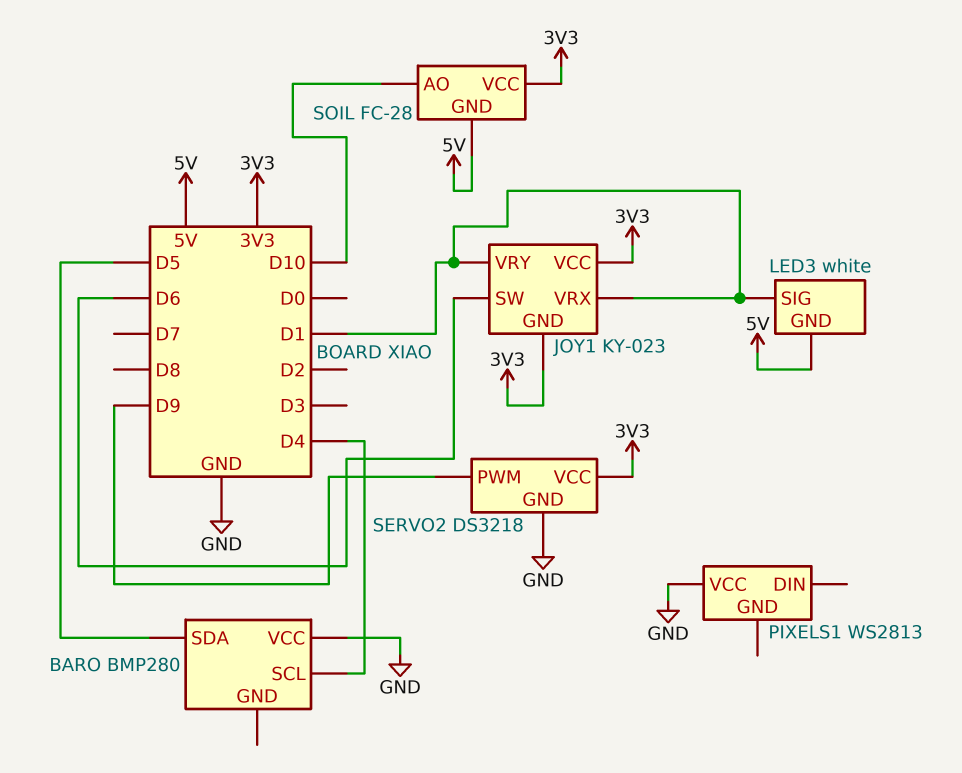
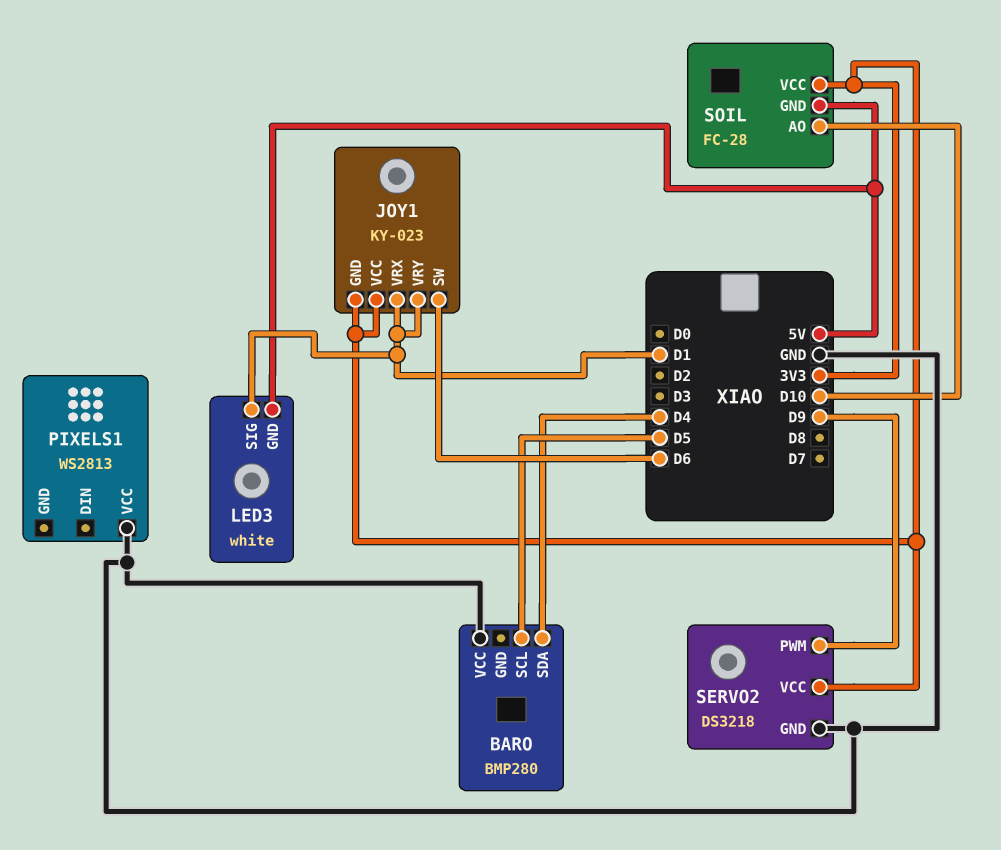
BARO pin SCL: D4 -> D5
BARO pin SDA: D5 -> D4

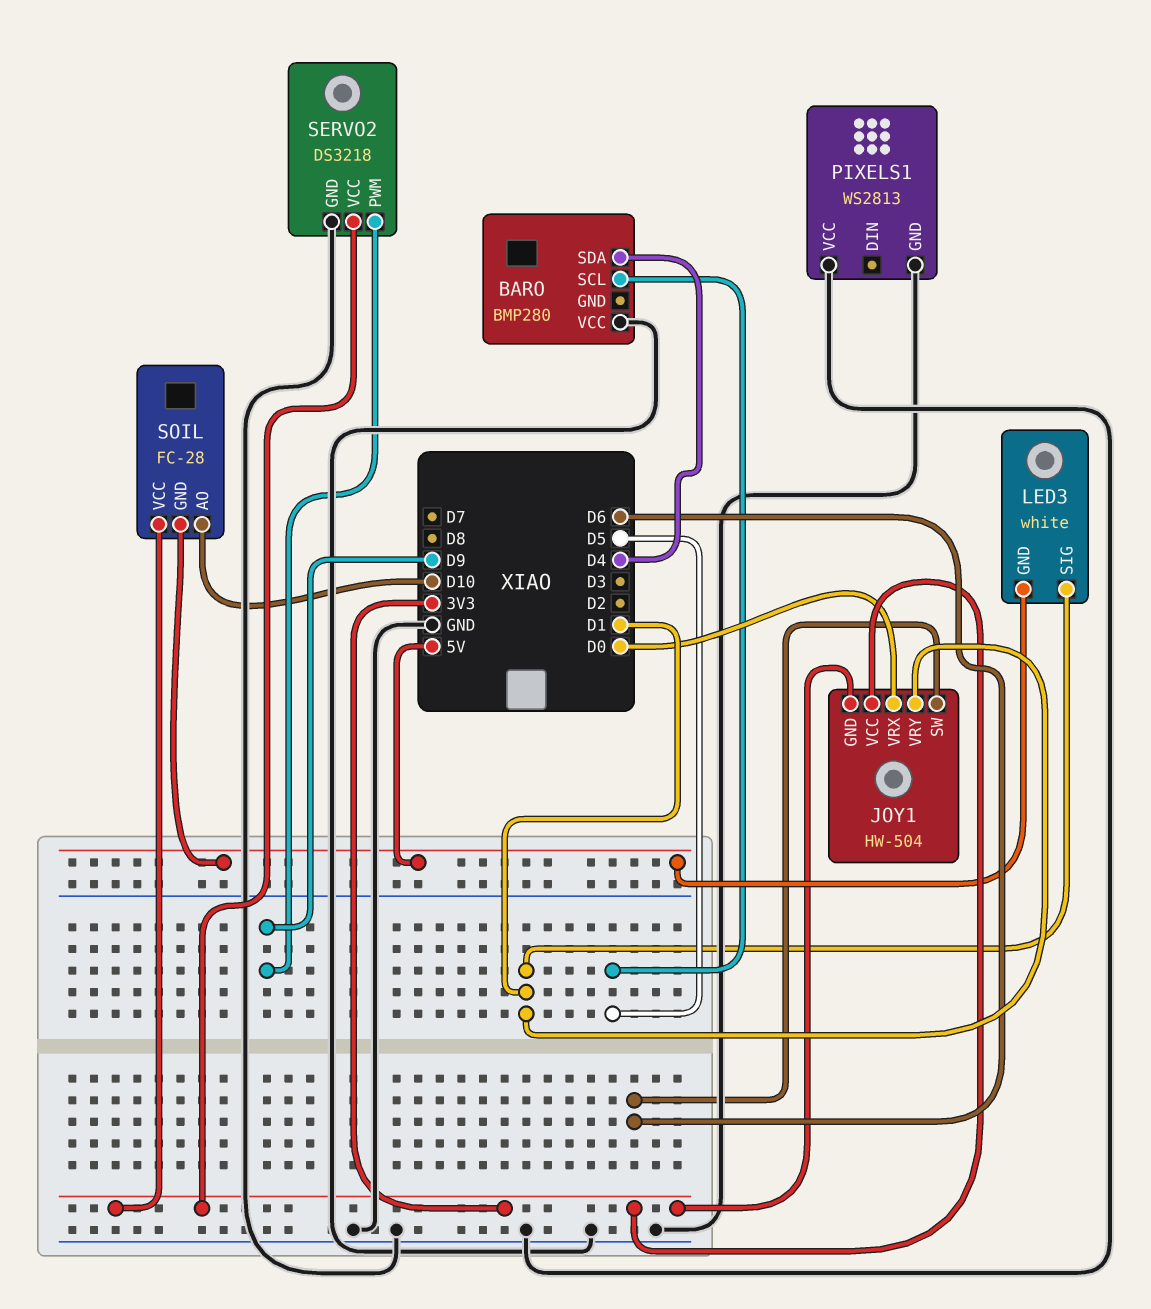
JOY1: KY-023 -> HW-504
JOY1 pin VRX: D1 -> D0
PIXELS1 pin GND: none -> GND

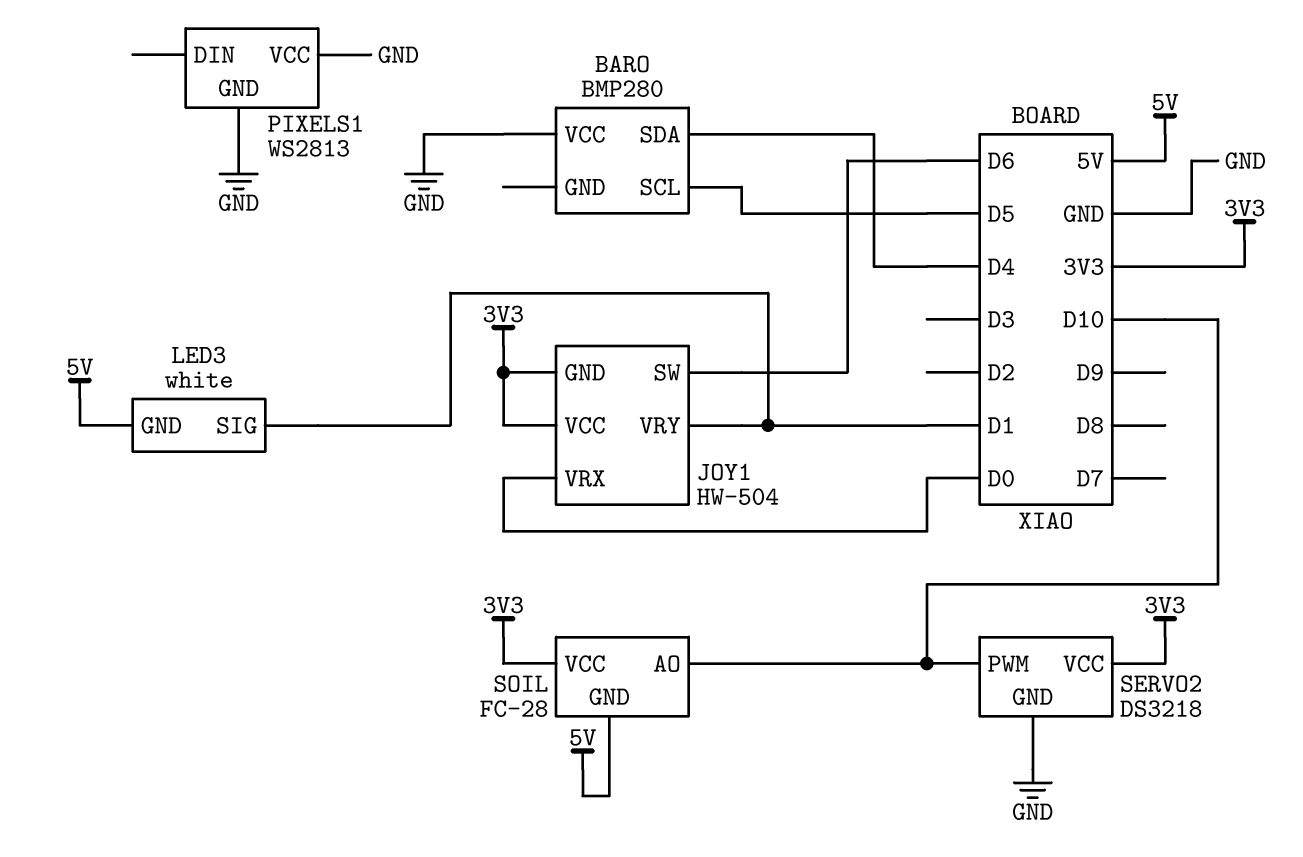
SERVO2 pin PWM: D9 -> D10

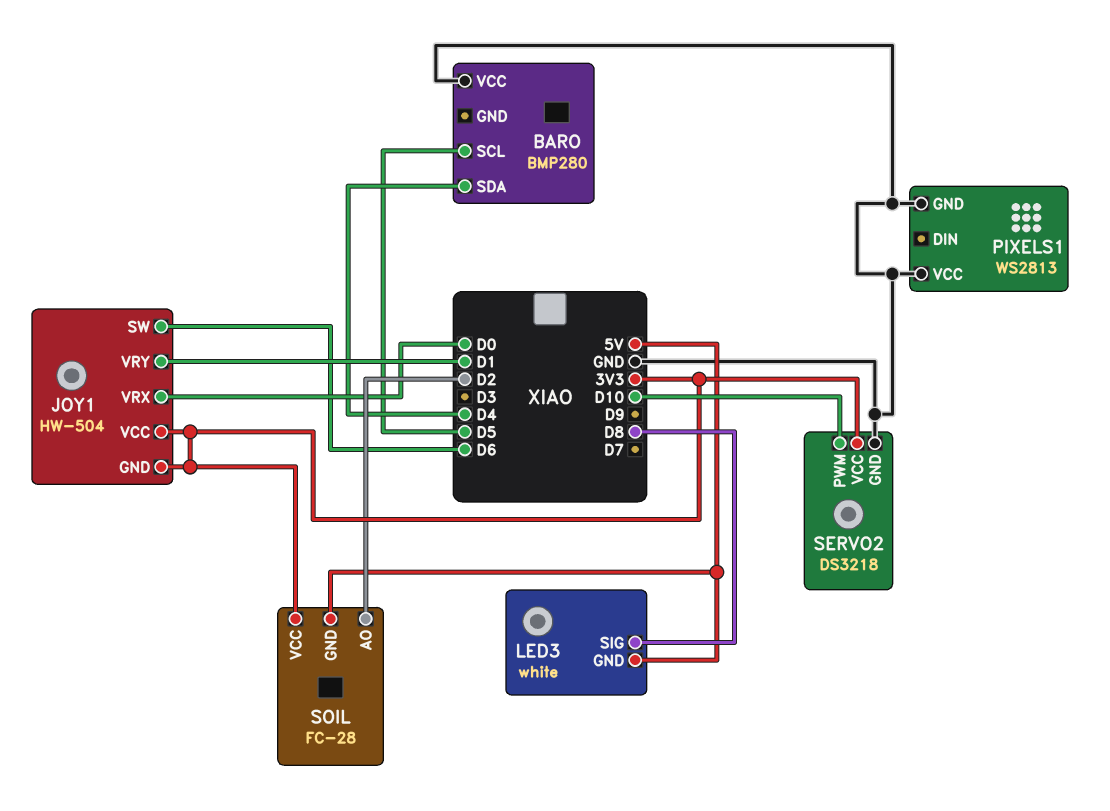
LED3 pin SIG: D1 -> D8
SOIL pin AO: D10 -> D2

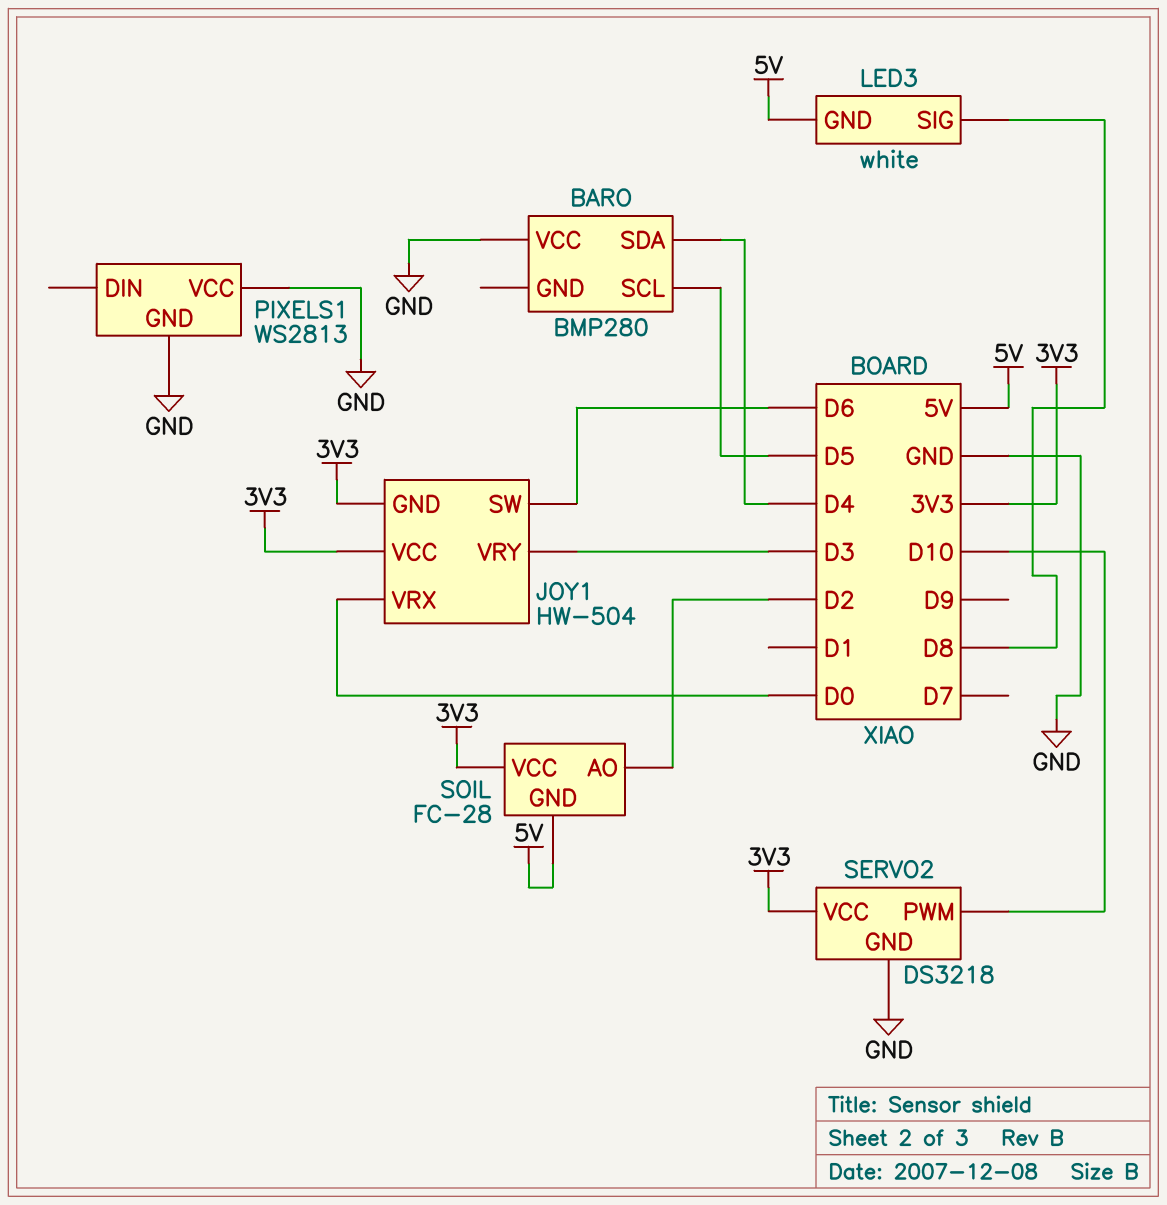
JOY1 pin VRY: D1 -> D3

